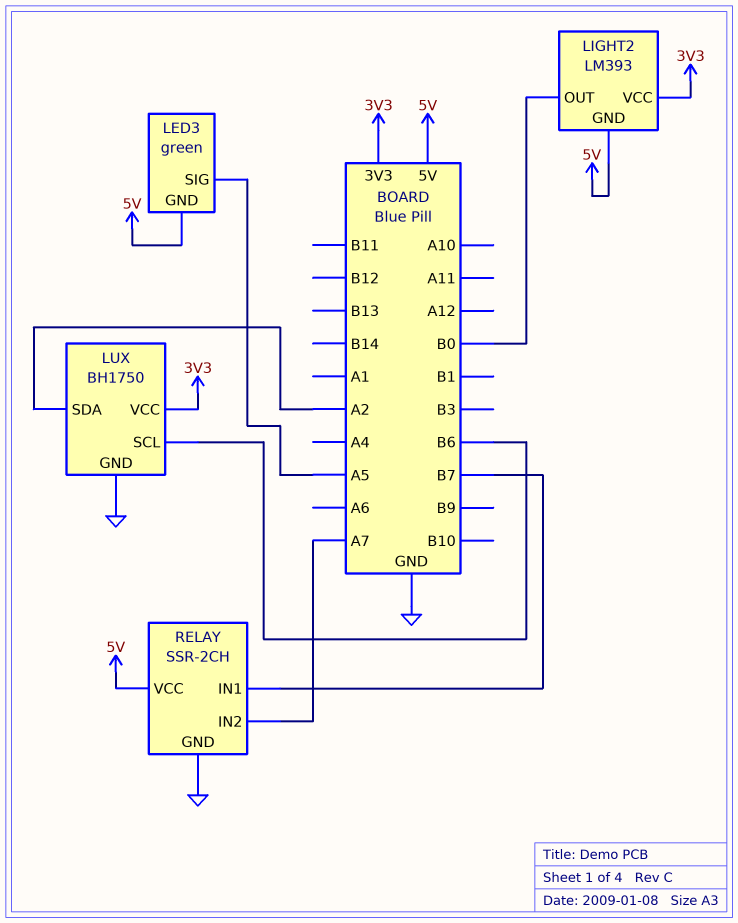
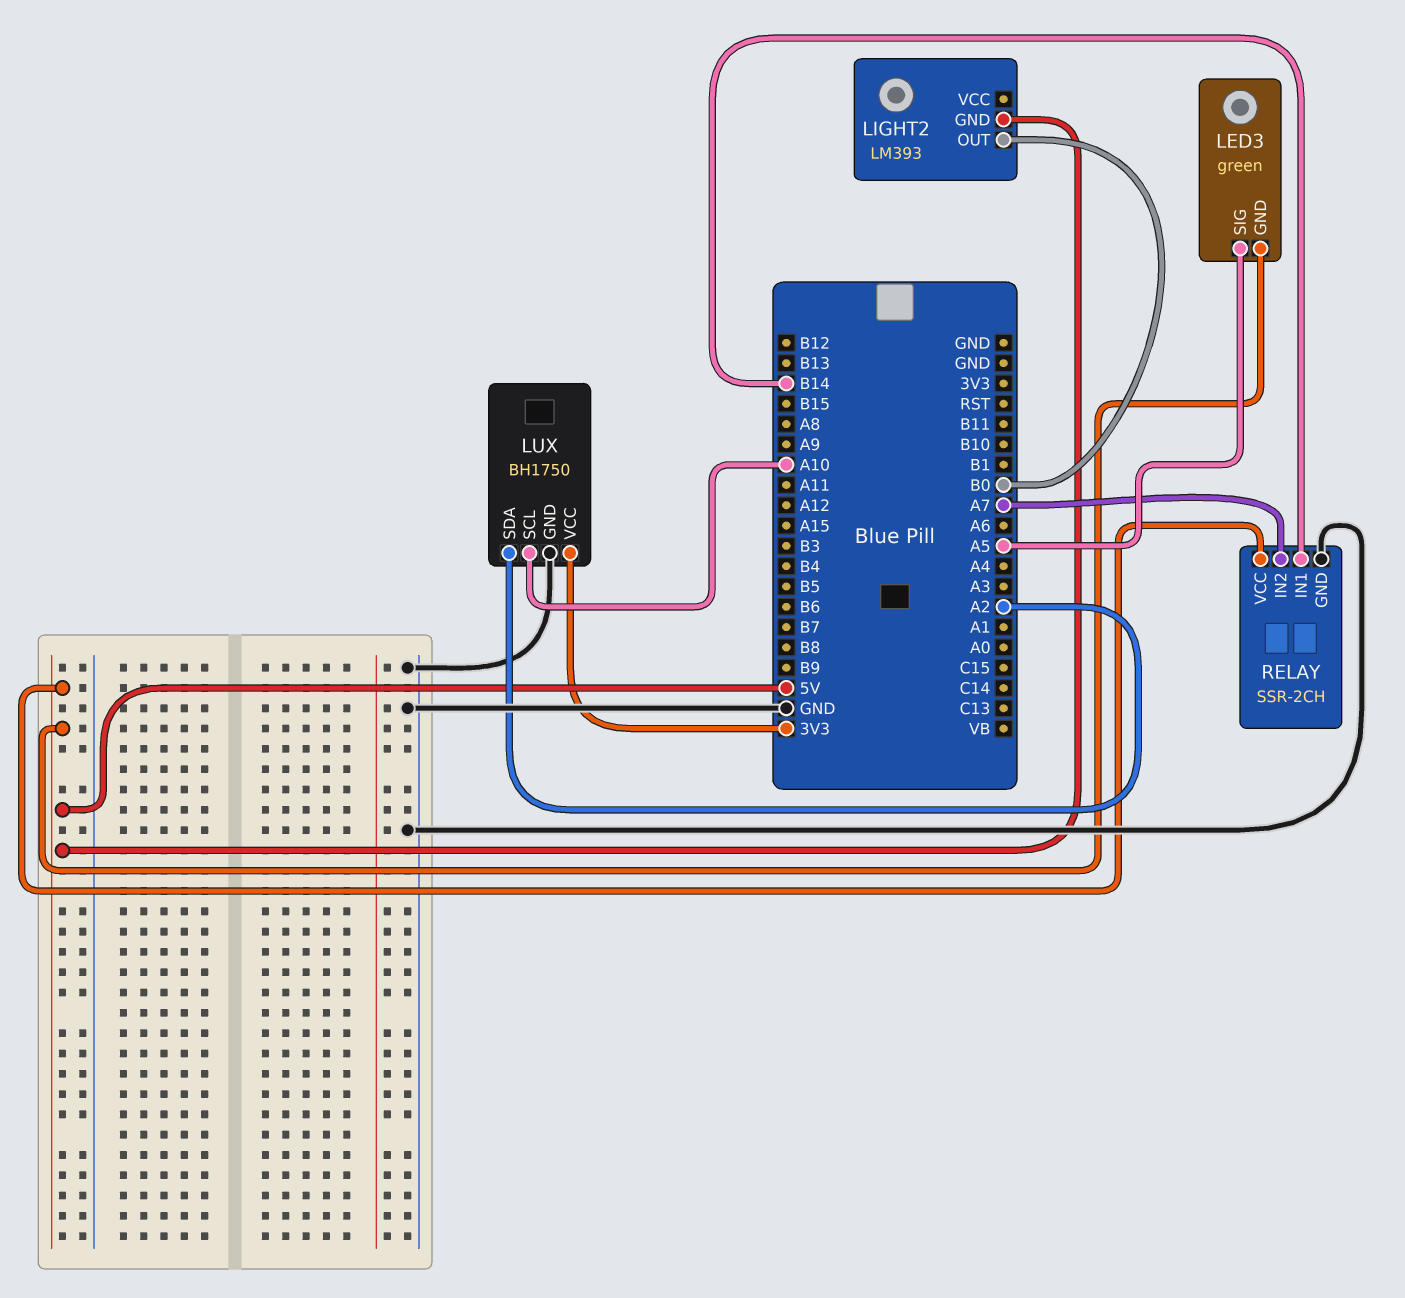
LIGHT2 pin VCC: 3V3 -> none
LUX pin SCL: B6 -> A10
RELAY pin IN1: B7 -> B14

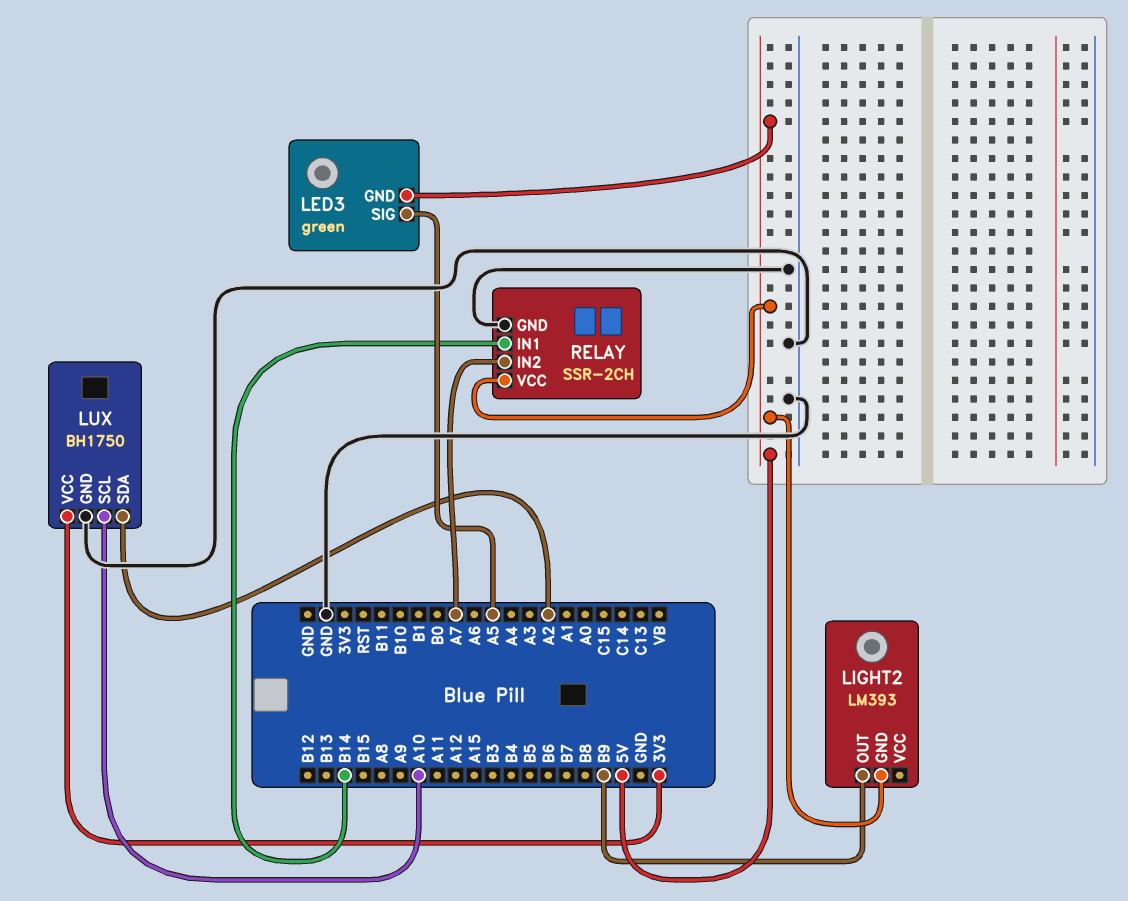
LIGHT2 pin OUT: B0 -> B9

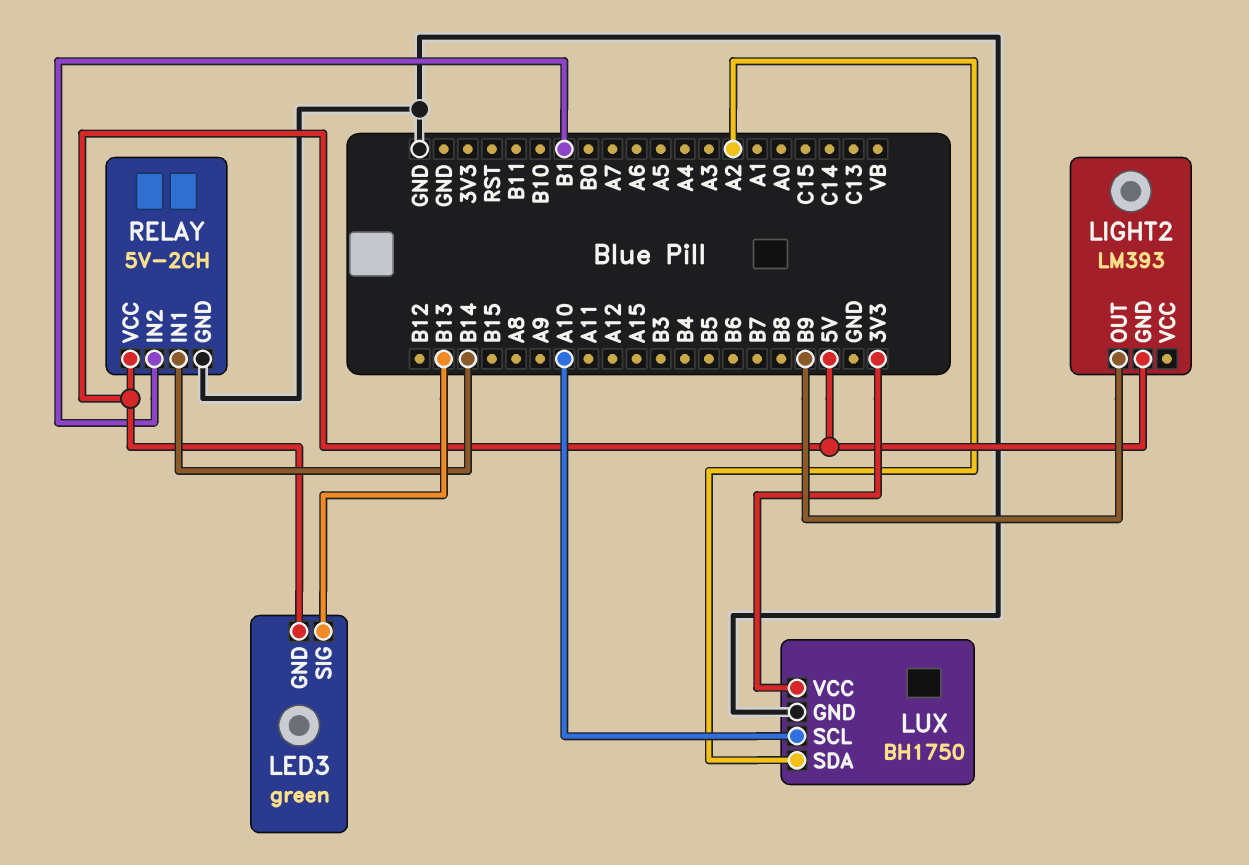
LED3 pin SIG: A5 -> B13
RELAY: SSR-2CH -> 5V-2CH
RELAY pin IN2: A7 -> B1

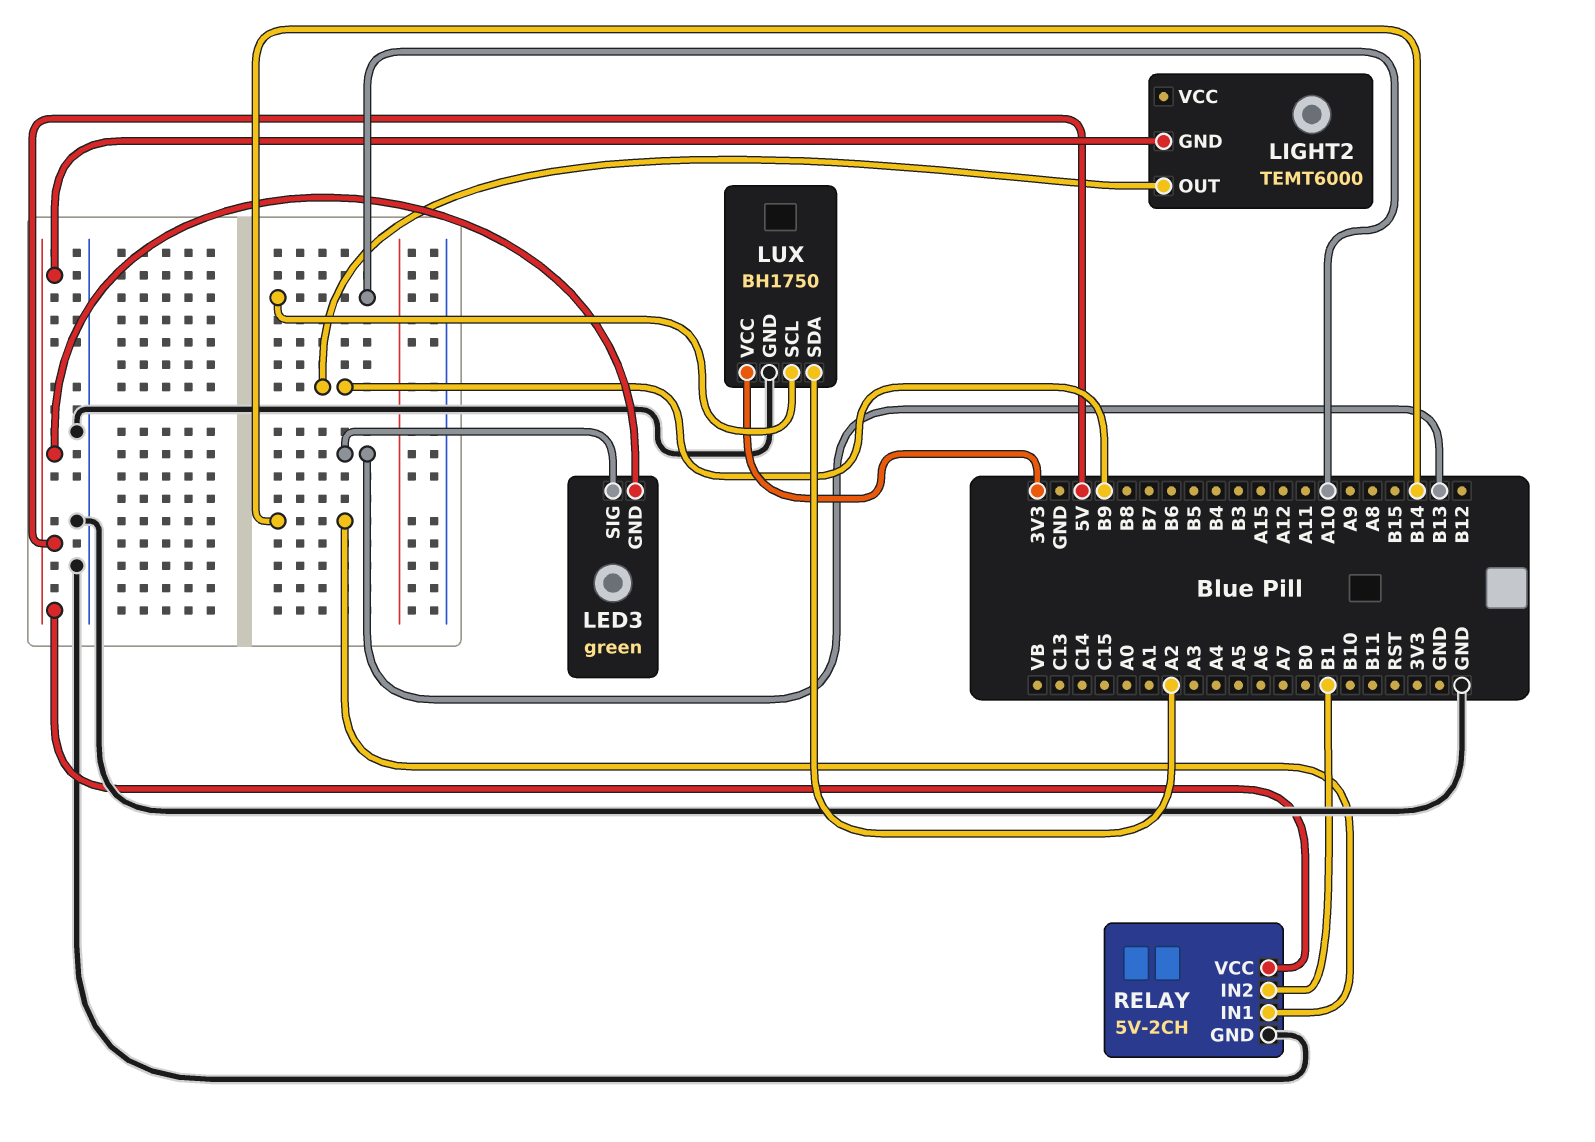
LIGHT2: LM393 -> TEMT6000

